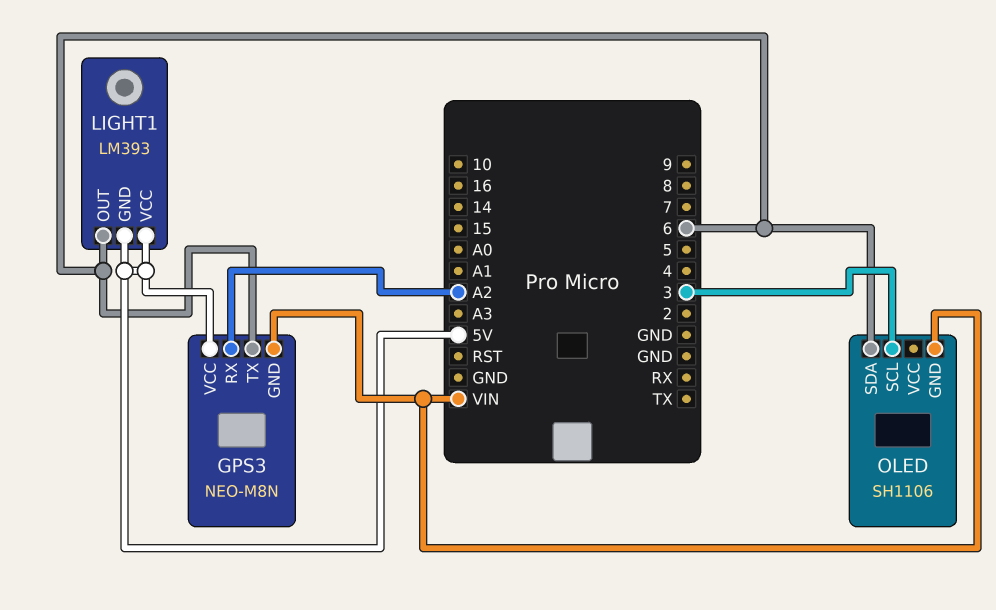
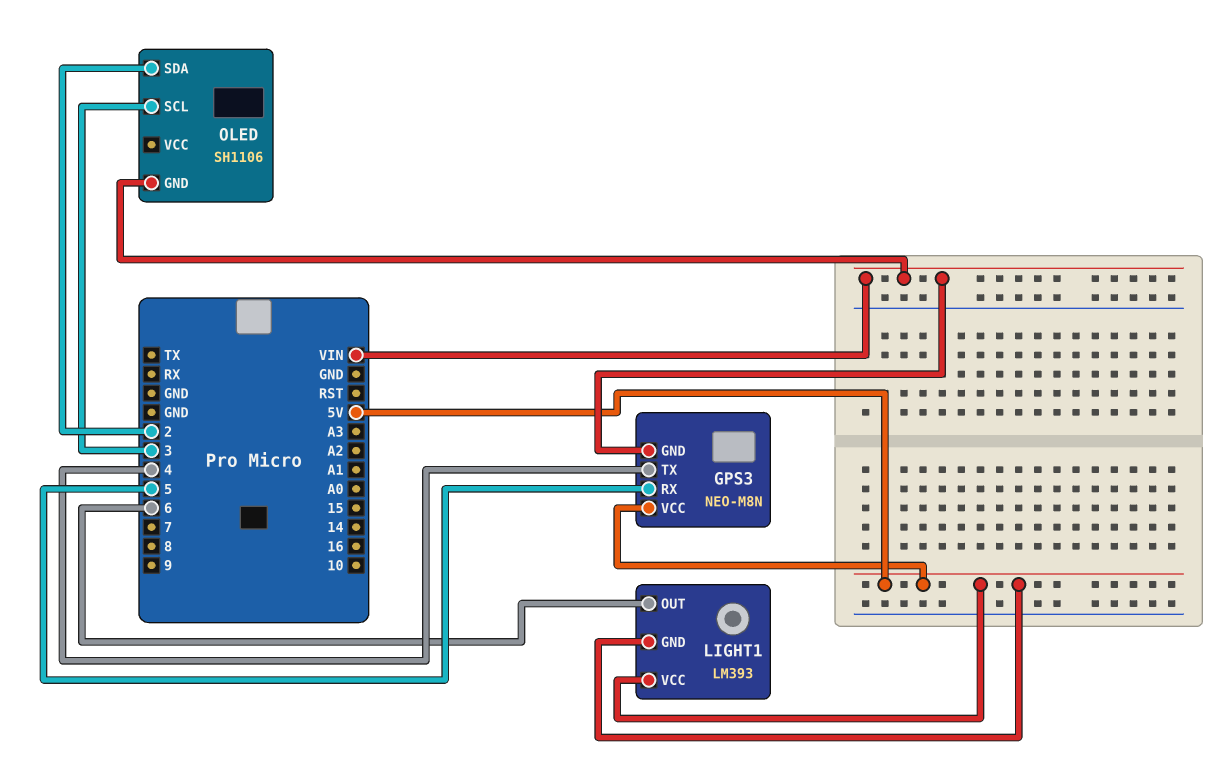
GPS3 pin RX: A2 -> 5
GPS3 pin TX: 6 -> 4
OLED pin SDA: 6 -> 2

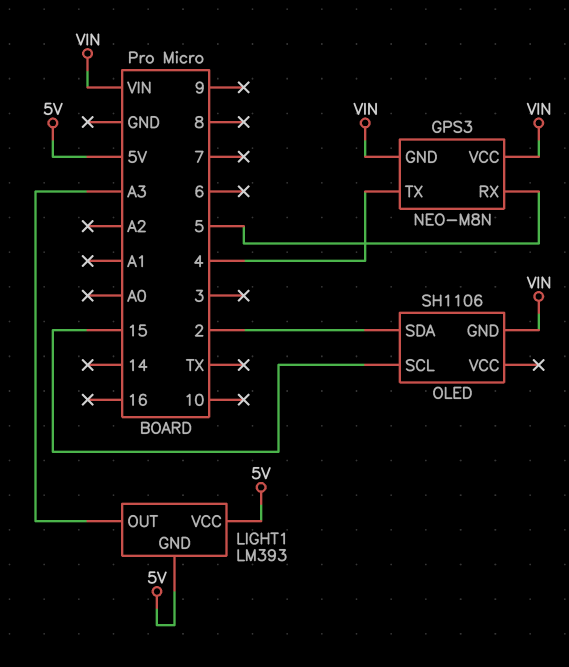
GPS3 pin VCC: 5V -> VIN
LIGHT1 pin OUT: 6 -> A3
OLED pin SCL: 3 -> 15

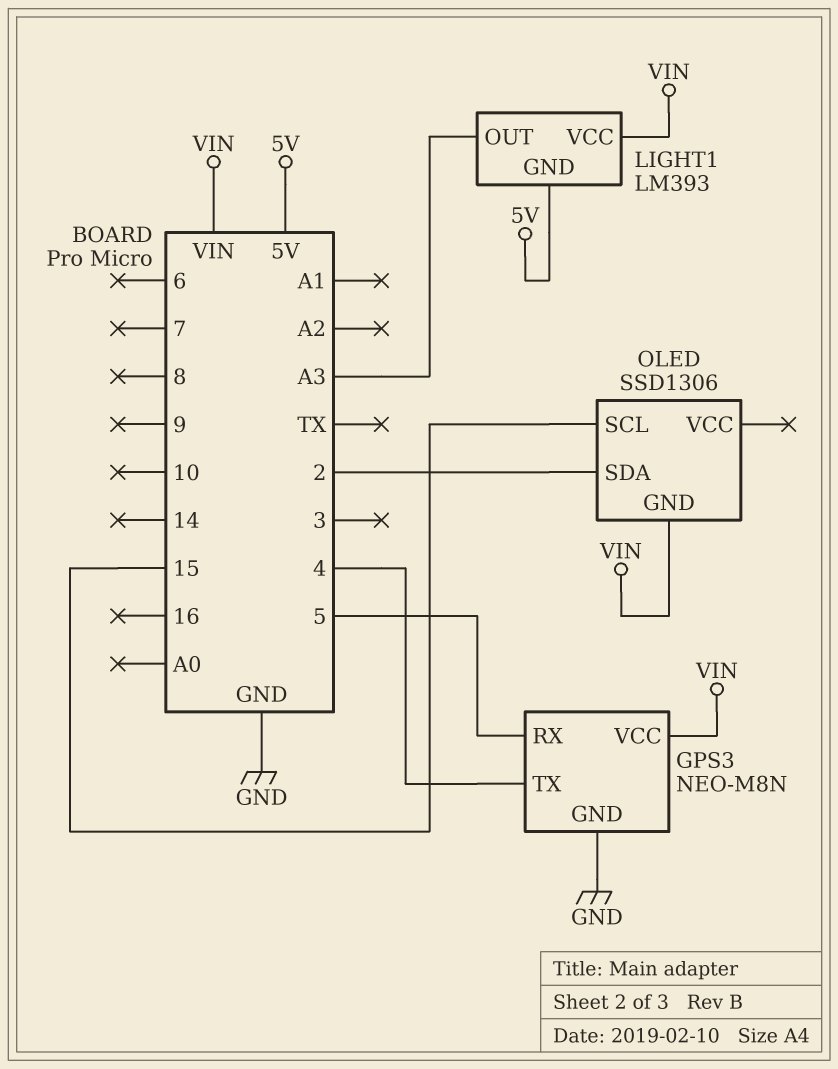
GPS3 pin GND: VIN -> GND
LIGHT1 pin VCC: 5V -> VIN
OLED: SH1106 -> SSD1306

